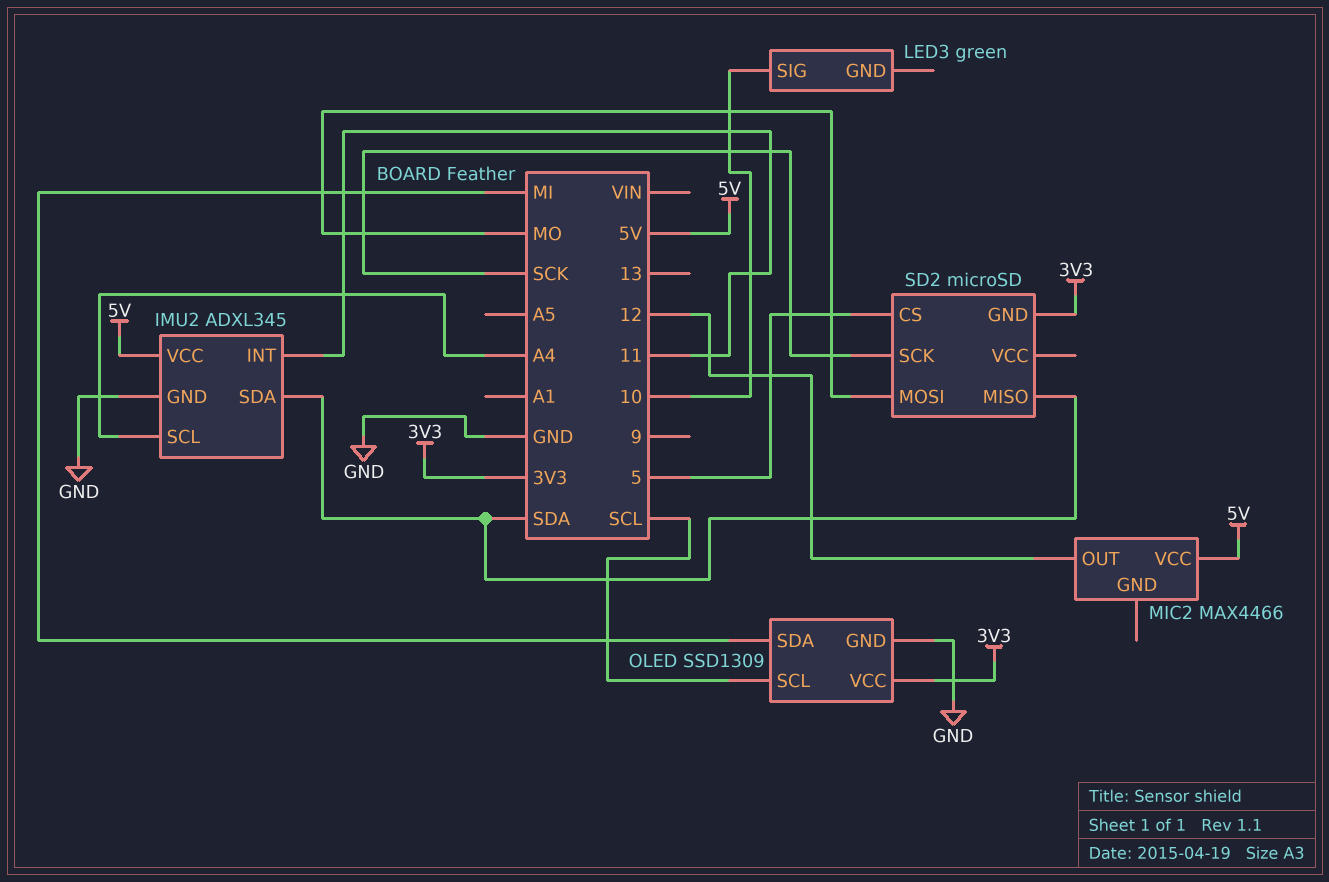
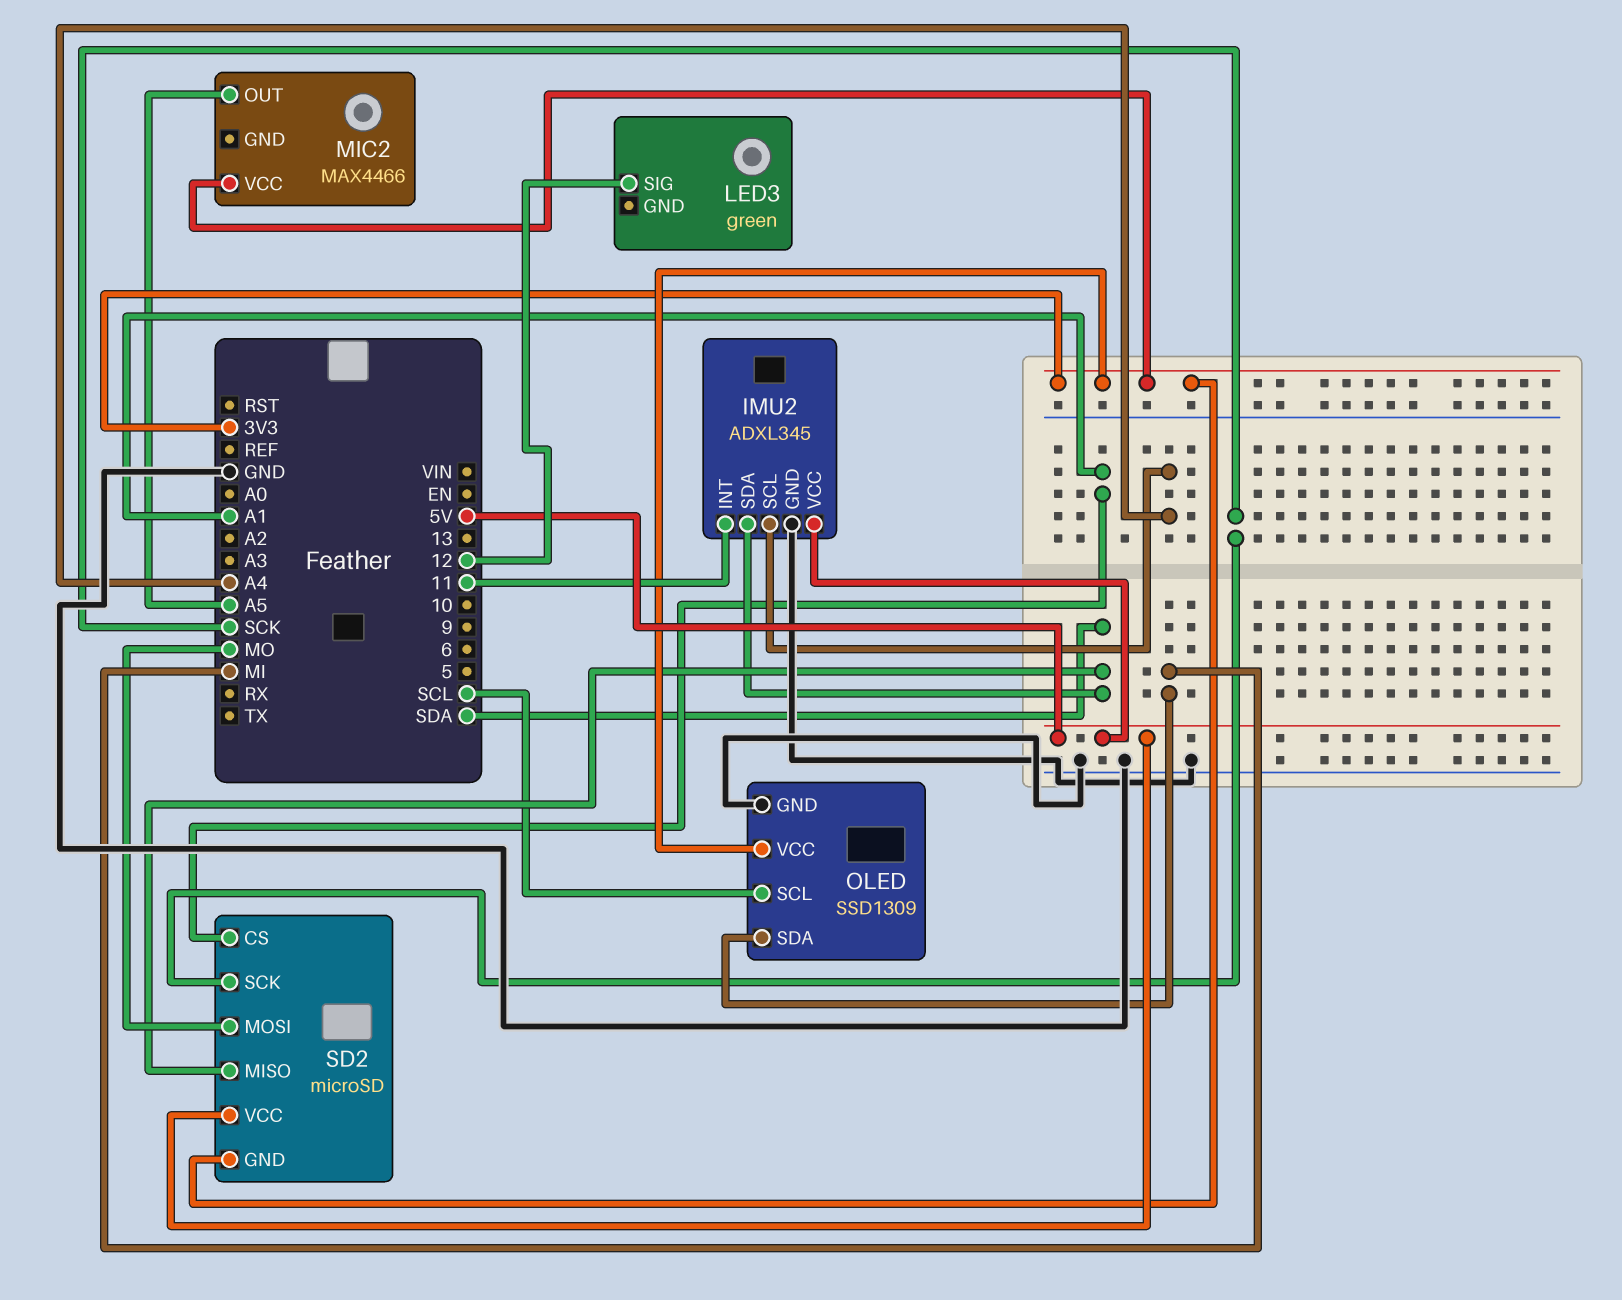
LED3 pin SIG: 10 -> 12
MIC2 pin OUT: 12 -> A5
MIC2 pin VCC: 5V -> 3V3
SD2 pin CS: 5 -> A1
SD2 pin VCC: none -> 5V

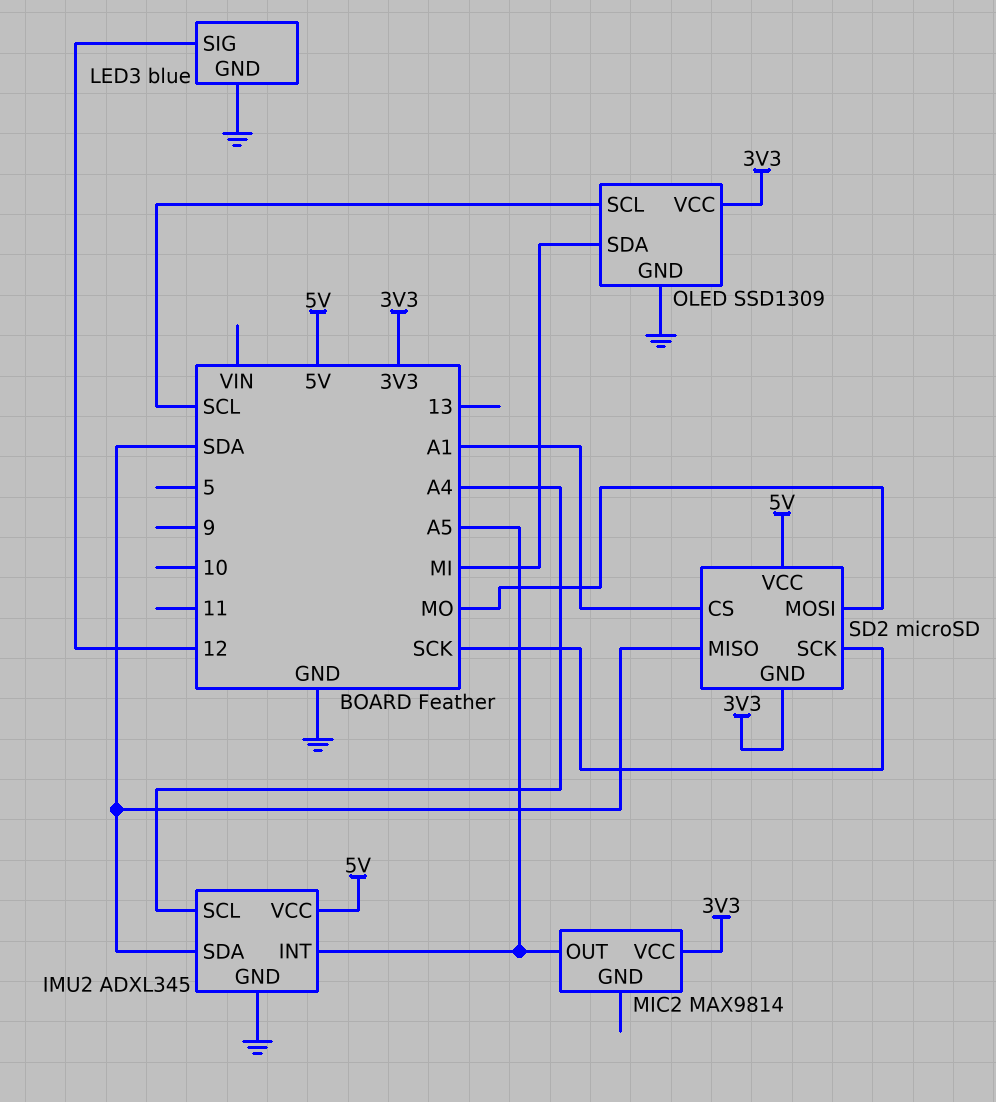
IMU2 pin INT: 11 -> A5
LED3: green -> blue
LED3 pin GND: none -> GND
MIC2: MAX4466 -> MAX9814

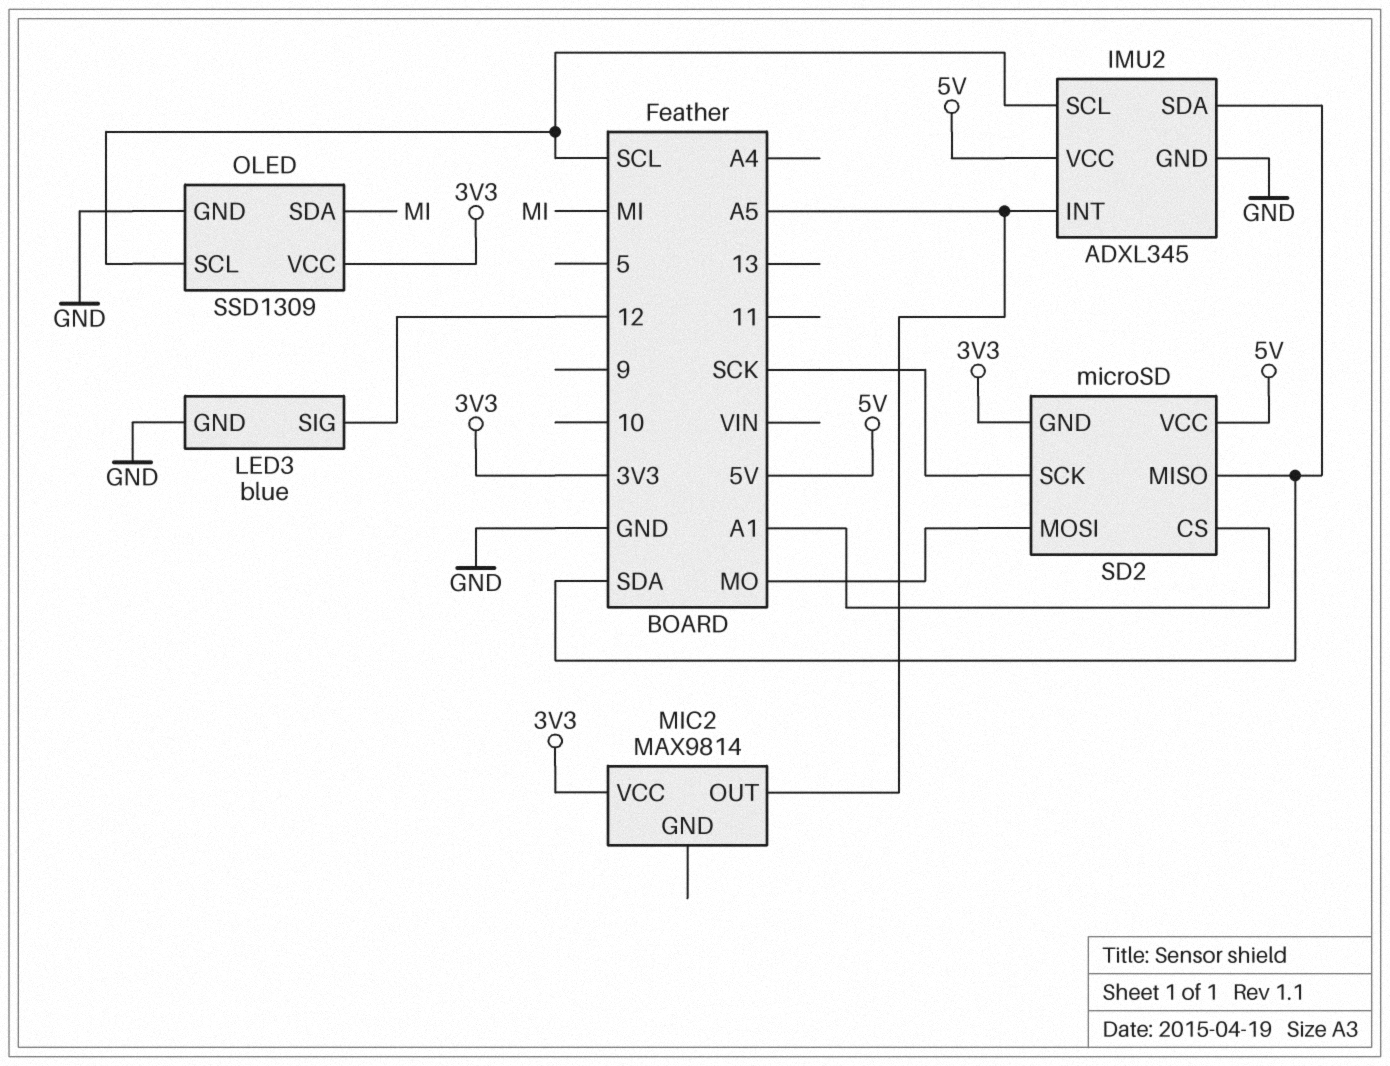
IMU2 pin SCL: A4 -> SCL

